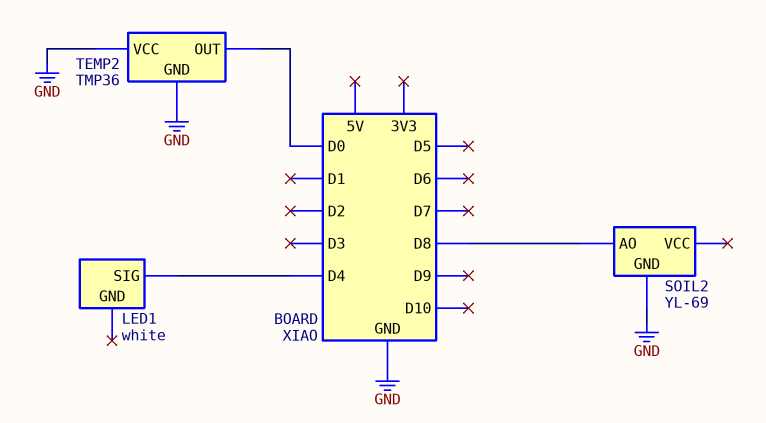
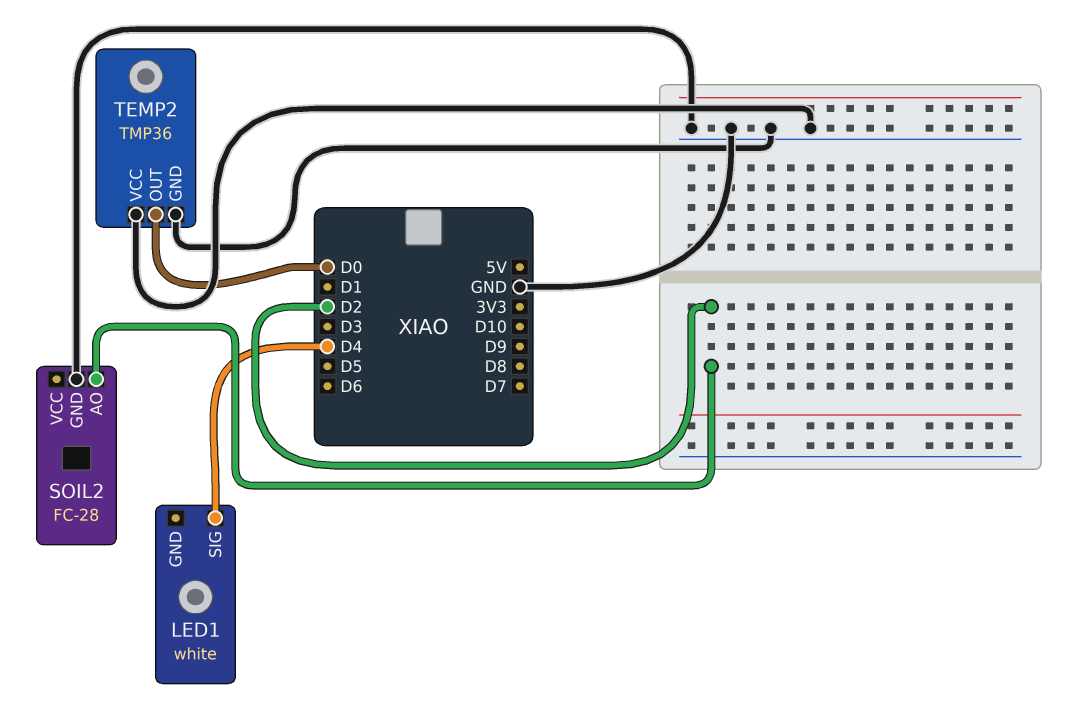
SOIL2: YL-69 -> FC-28
SOIL2 pin AO: D8 -> D2

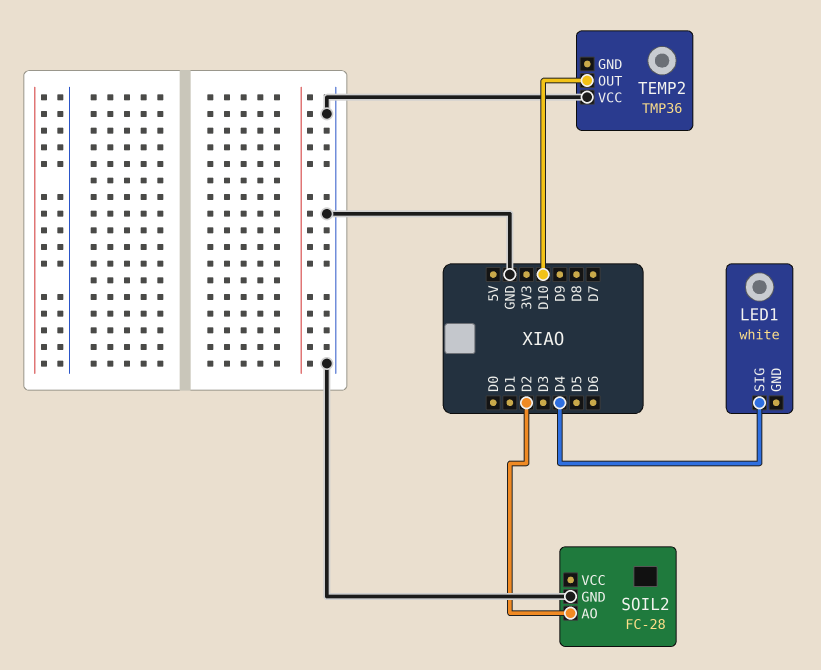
TEMP2 pin GND: GND -> none
TEMP2 pin OUT: D0 -> D10

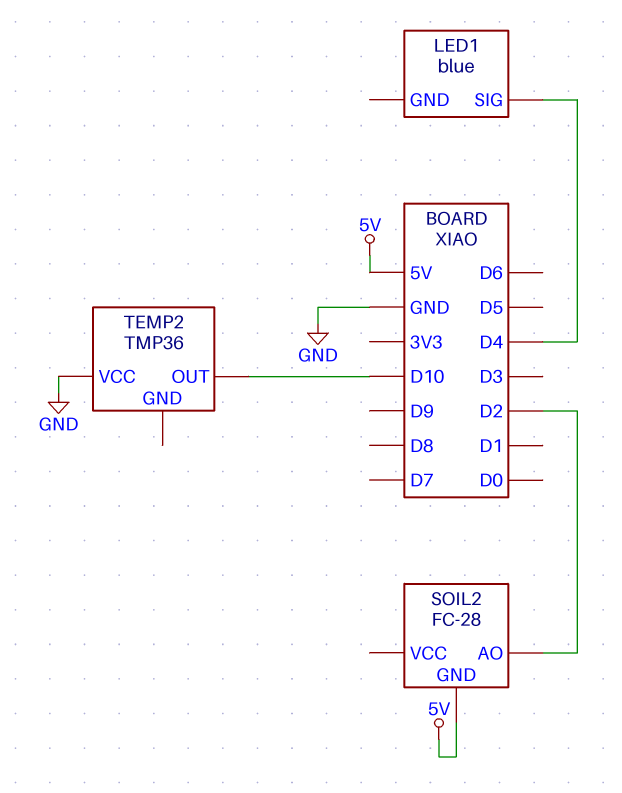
LED1: white -> blue
SOIL2 pin GND: GND -> 5V

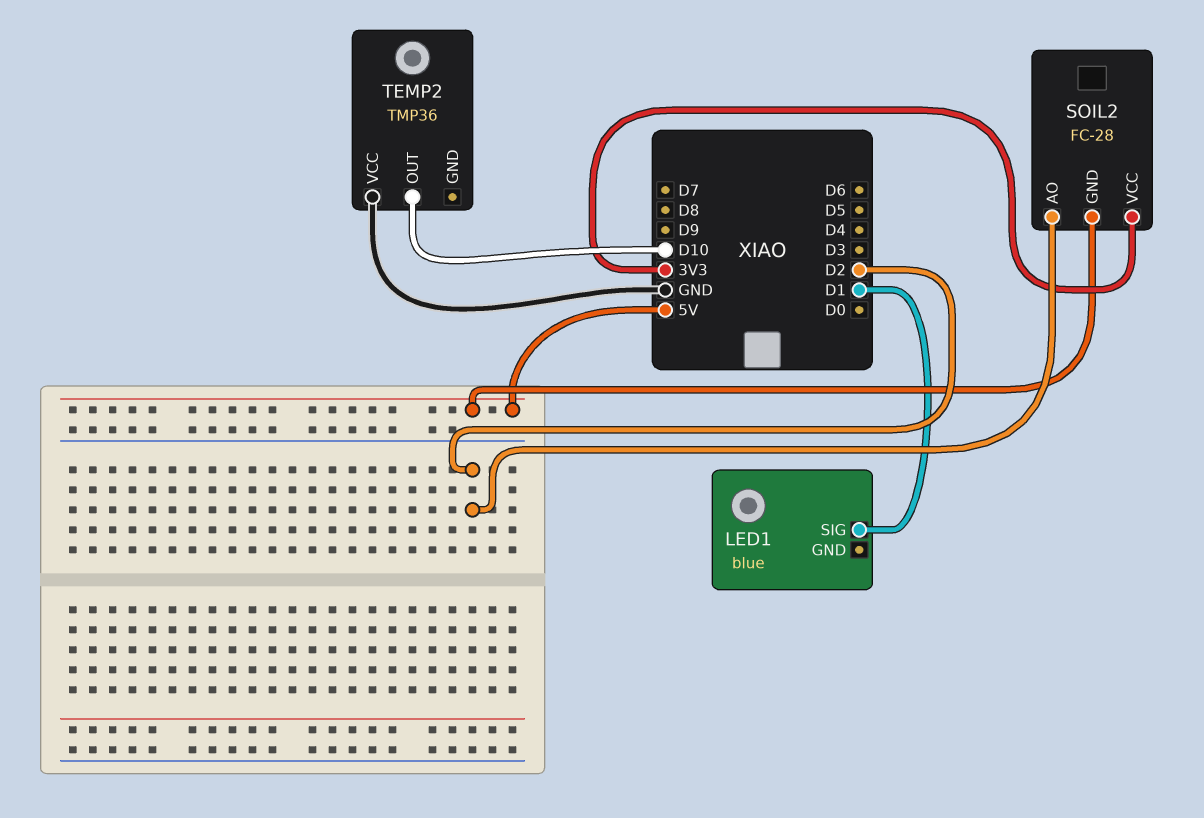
LED1 pin SIG: D4 -> D1
SOIL2 pin VCC: none -> 3V3

